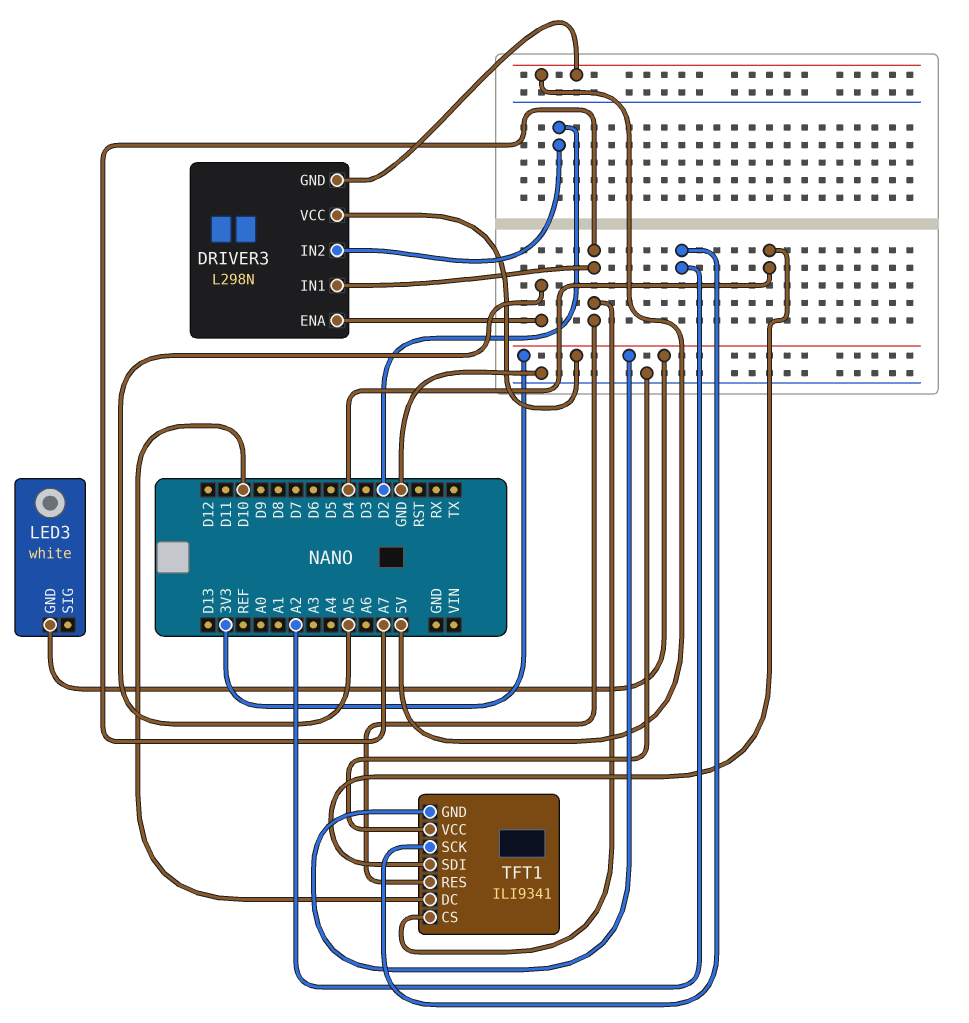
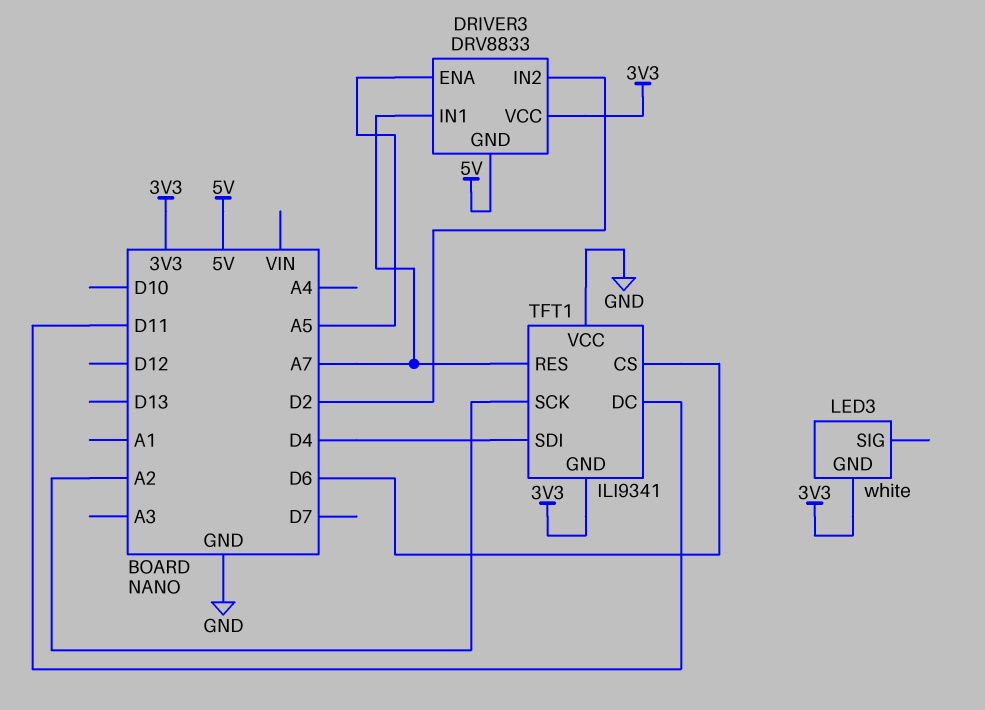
DRIVER3: L298N -> DRV8833
TFT1 pin CS: A7 -> D6
TFT1 pin DC: D10 -> D11

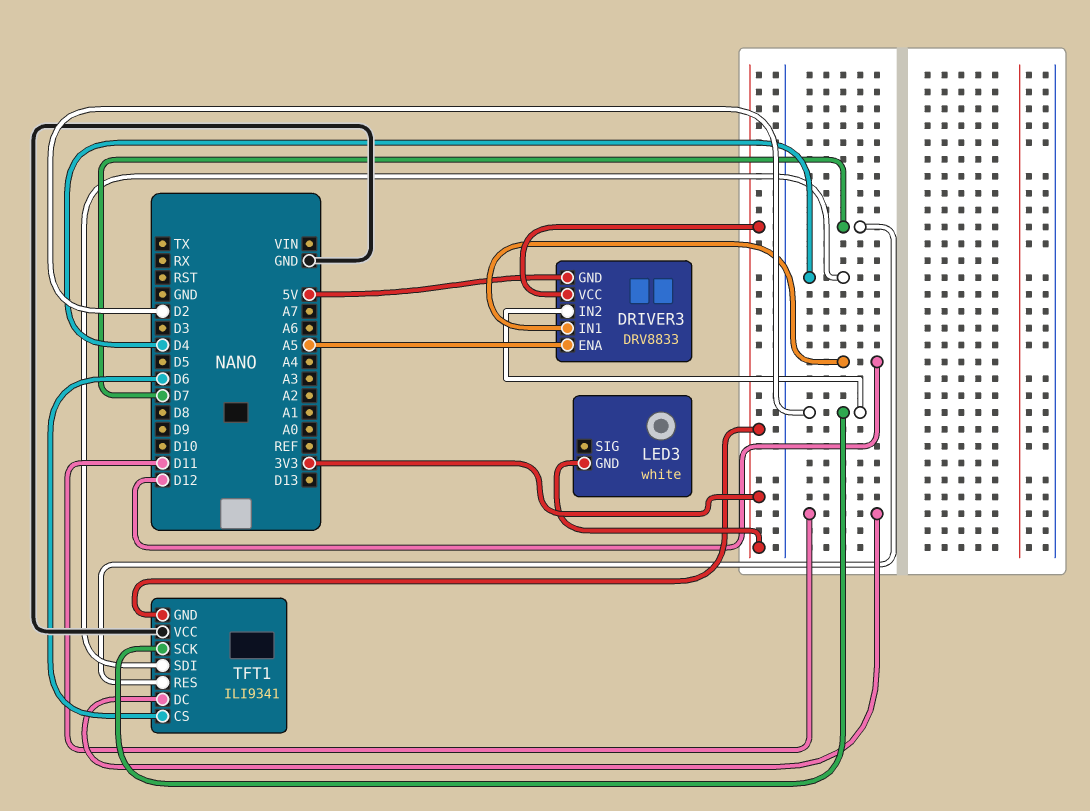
DRIVER3 pin IN1: A7 -> D12
TFT1 pin RES: A7 -> D7
TFT1 pin SCK: A2 -> D2

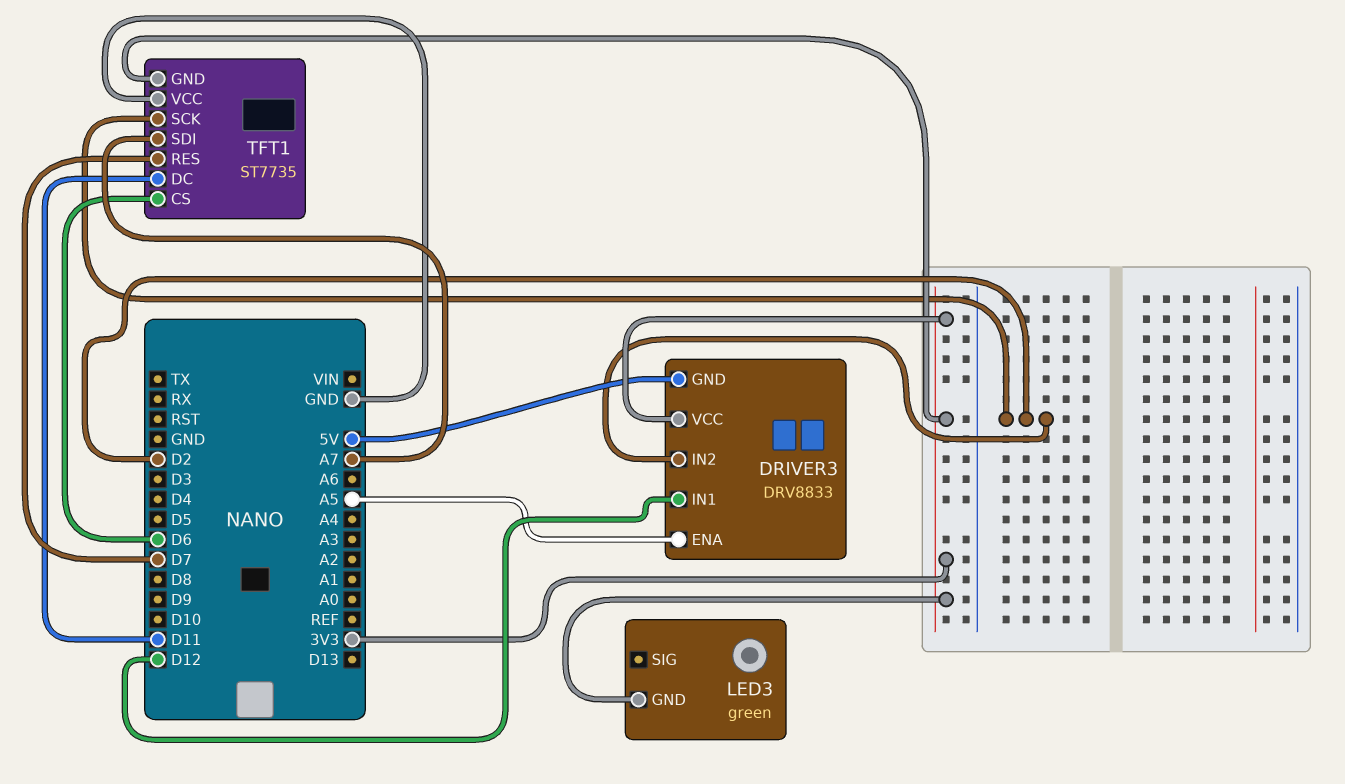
LED3: white -> green
TFT1: ILI9341 -> ST7735
TFT1 pin SDI: D4 -> A7

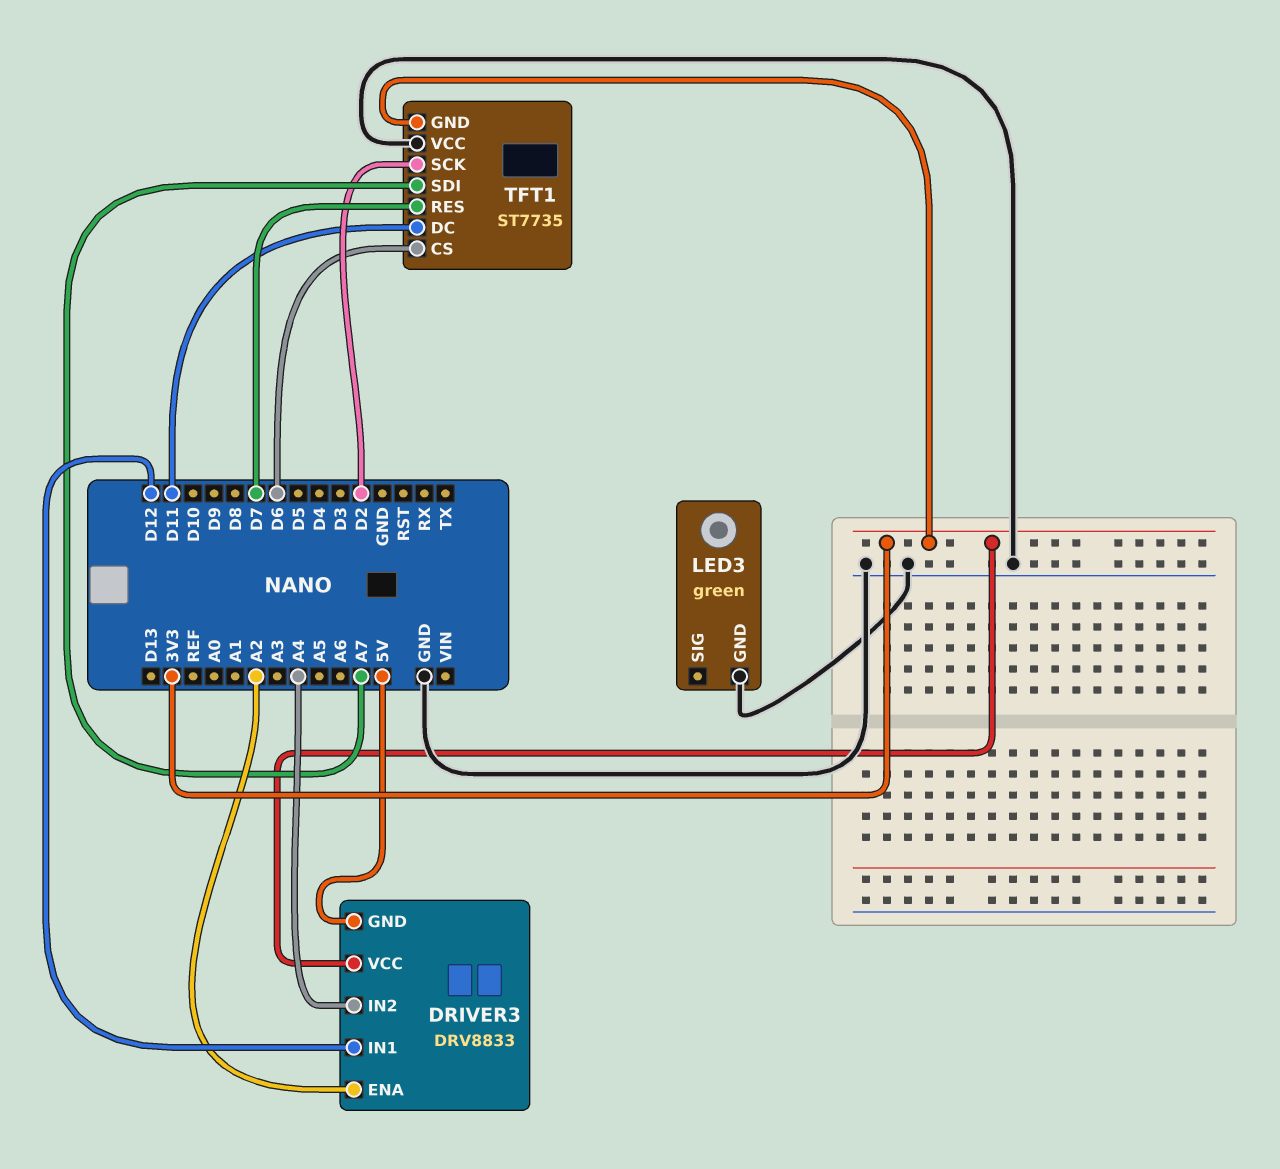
DRIVER3 pin ENA: A5 -> A2
DRIVER3 pin IN2: D2 -> A4
LED3 pin GND: 3V3 -> GND

